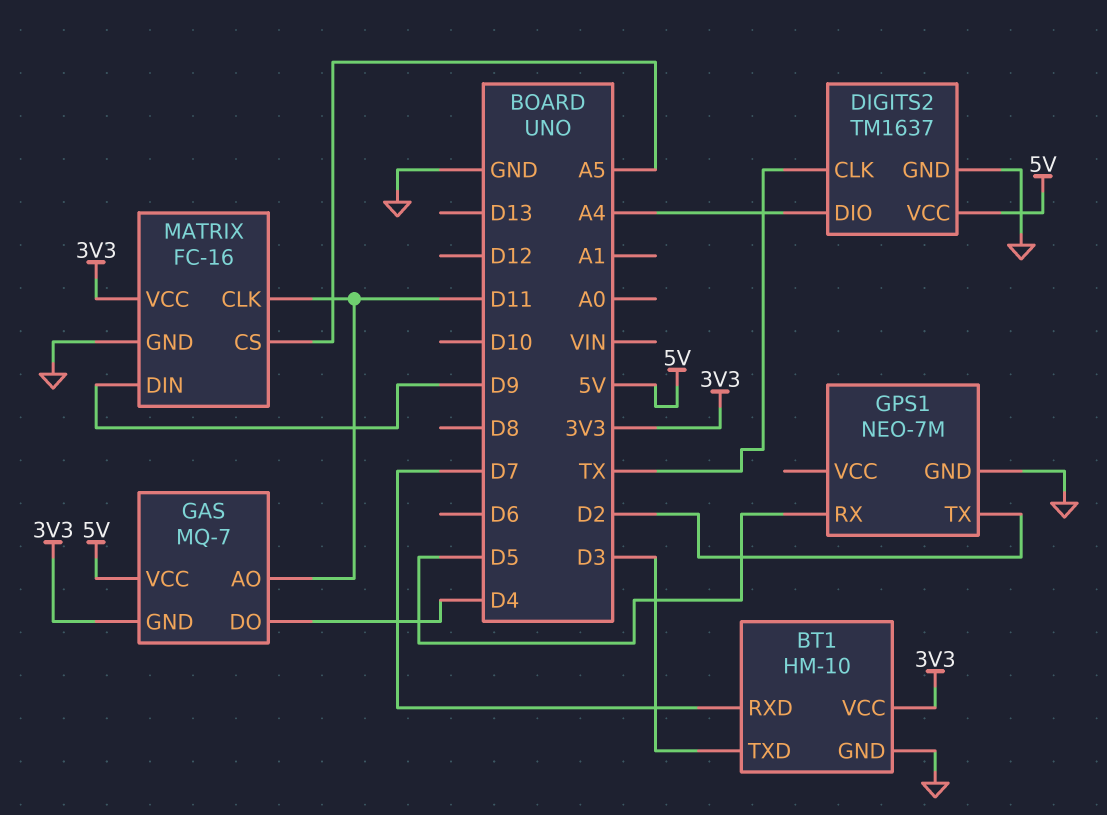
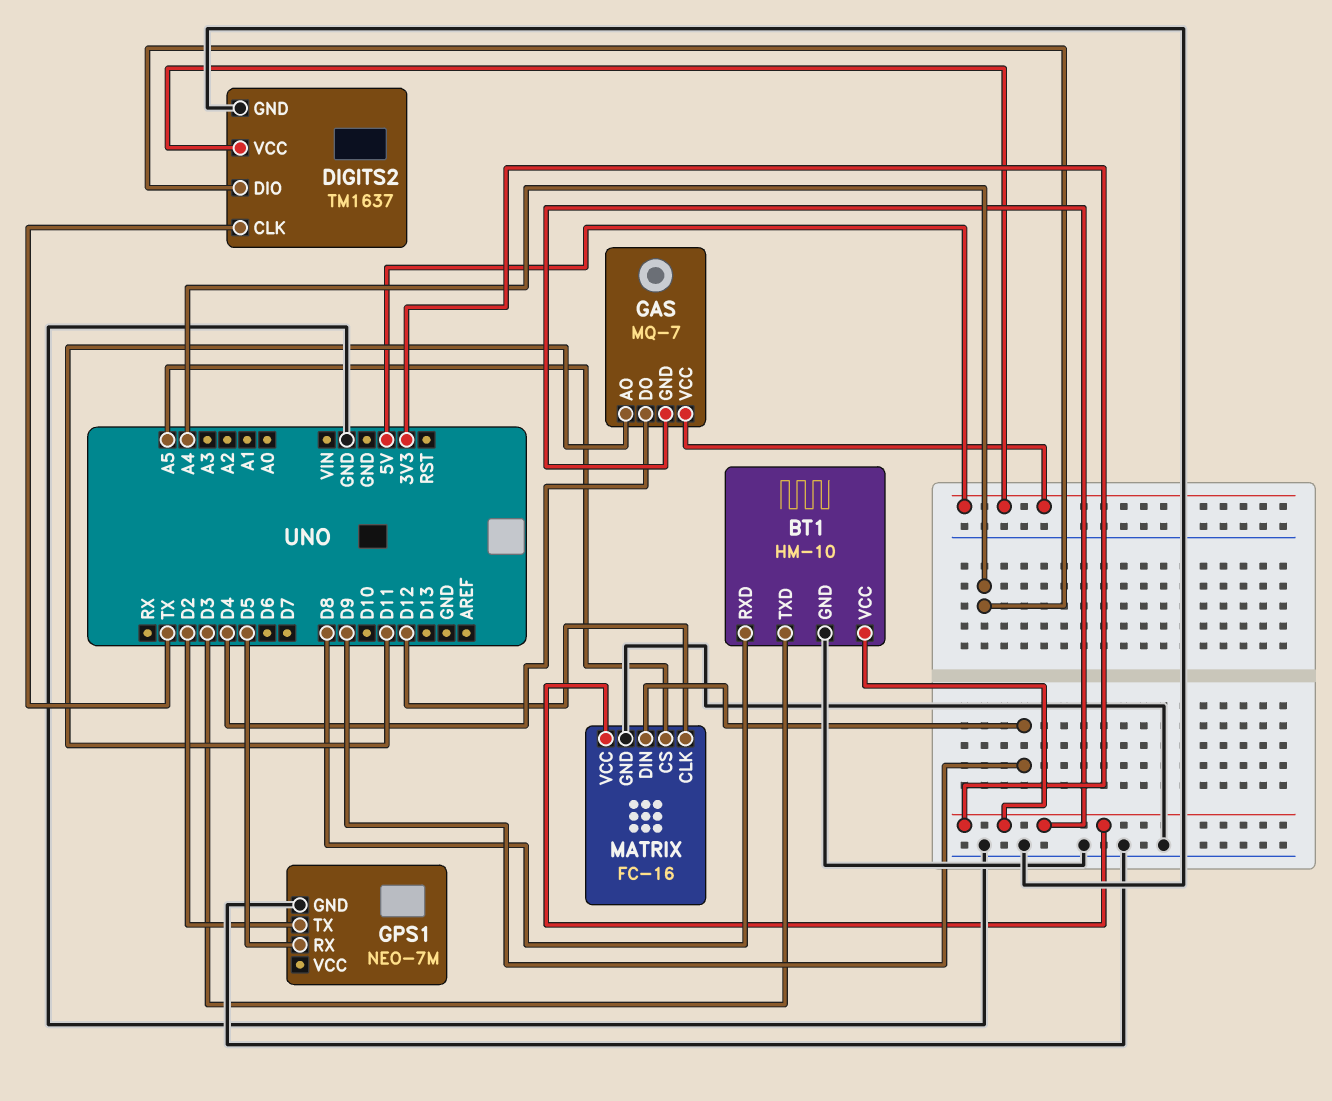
BT1 pin RXD: D7 -> D8
MATRIX pin CLK: D11 -> D12

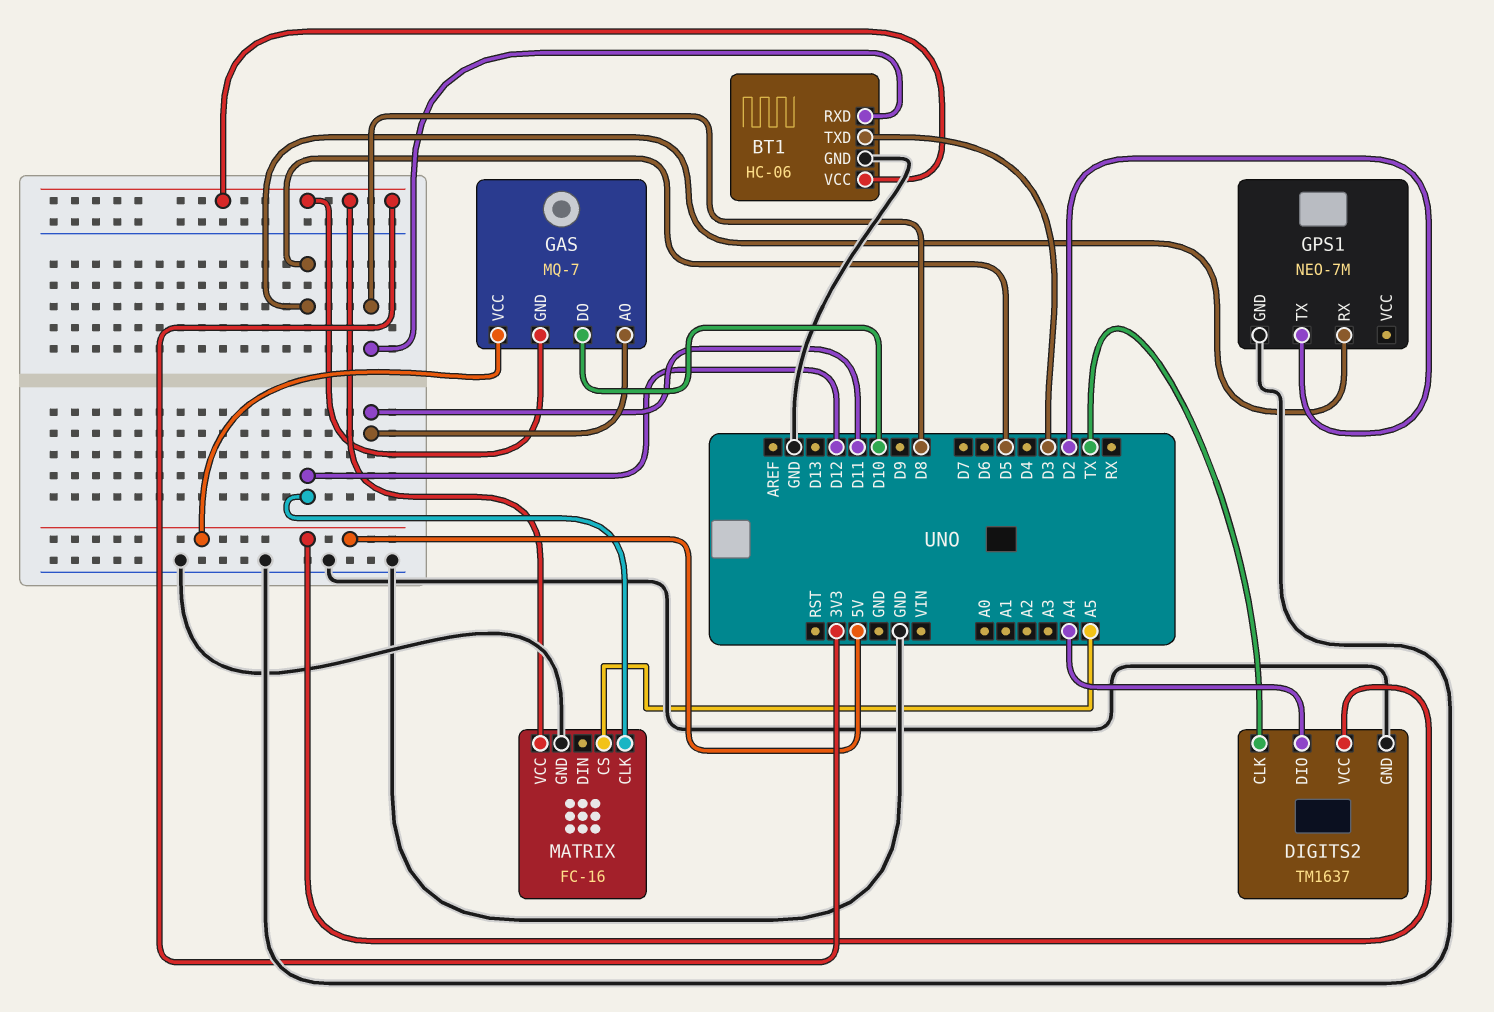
BT1: HM-10 -> HC-06
GAS pin DO: D4 -> D10
MATRIX pin DIN: D9 -> none

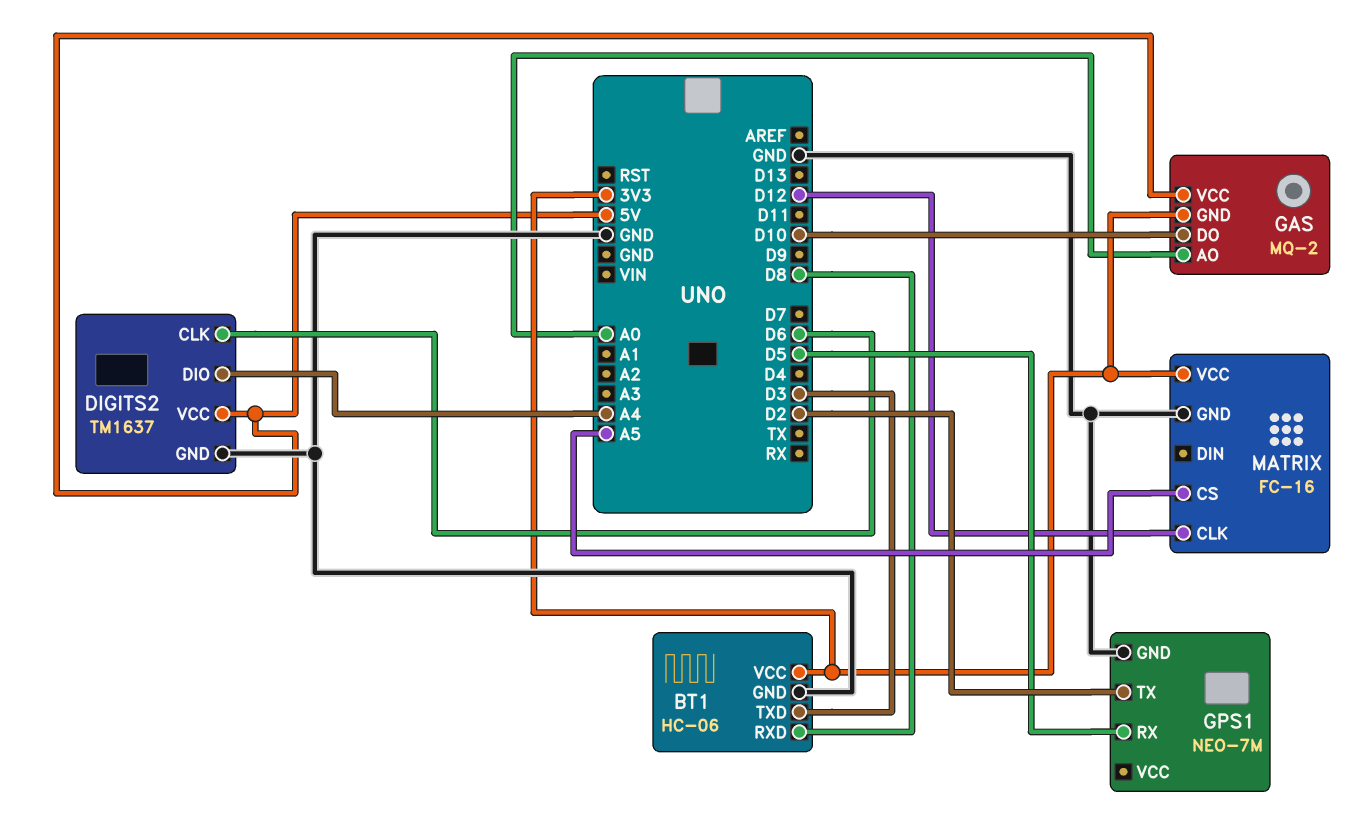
DIGITS2 pin CLK: TX -> D6
GAS: MQ-7 -> MQ-2
GAS pin AO: D11 -> A0

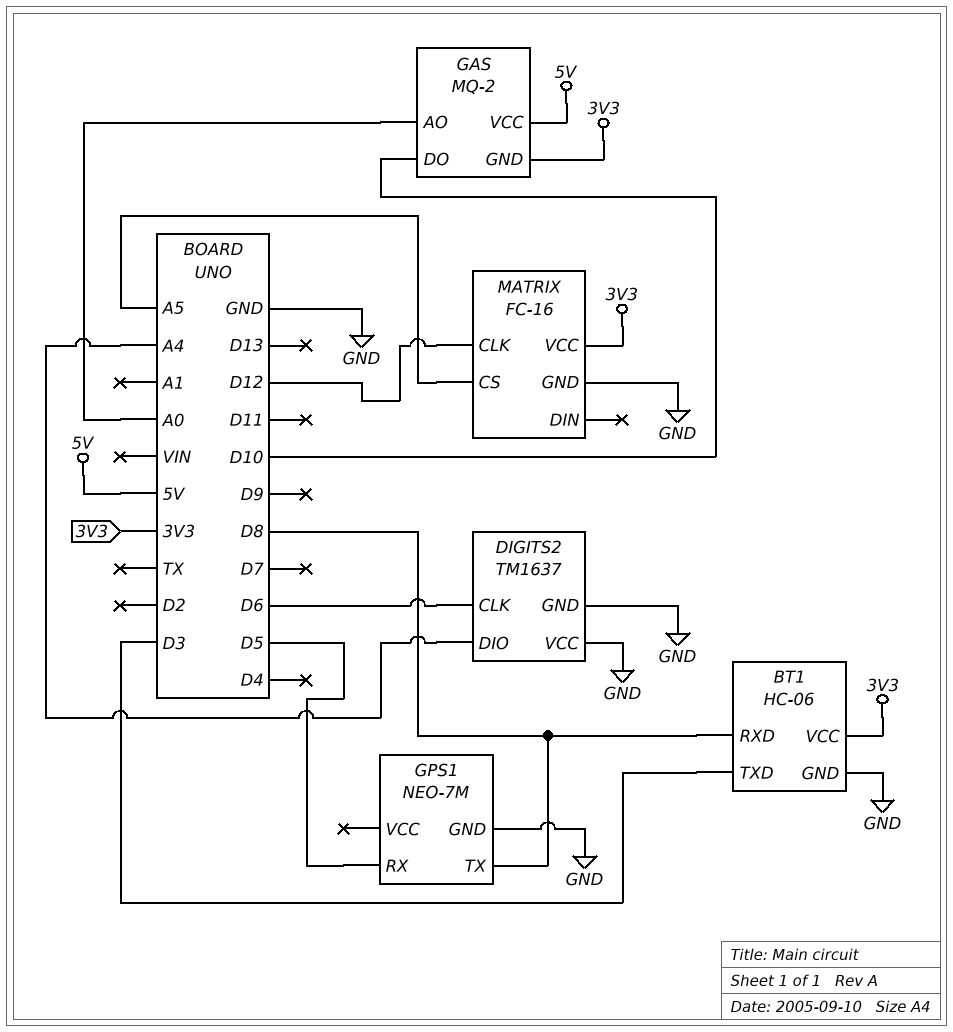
DIGITS2 pin VCC: 5V -> GND
GPS1 pin TX: D2 -> D8

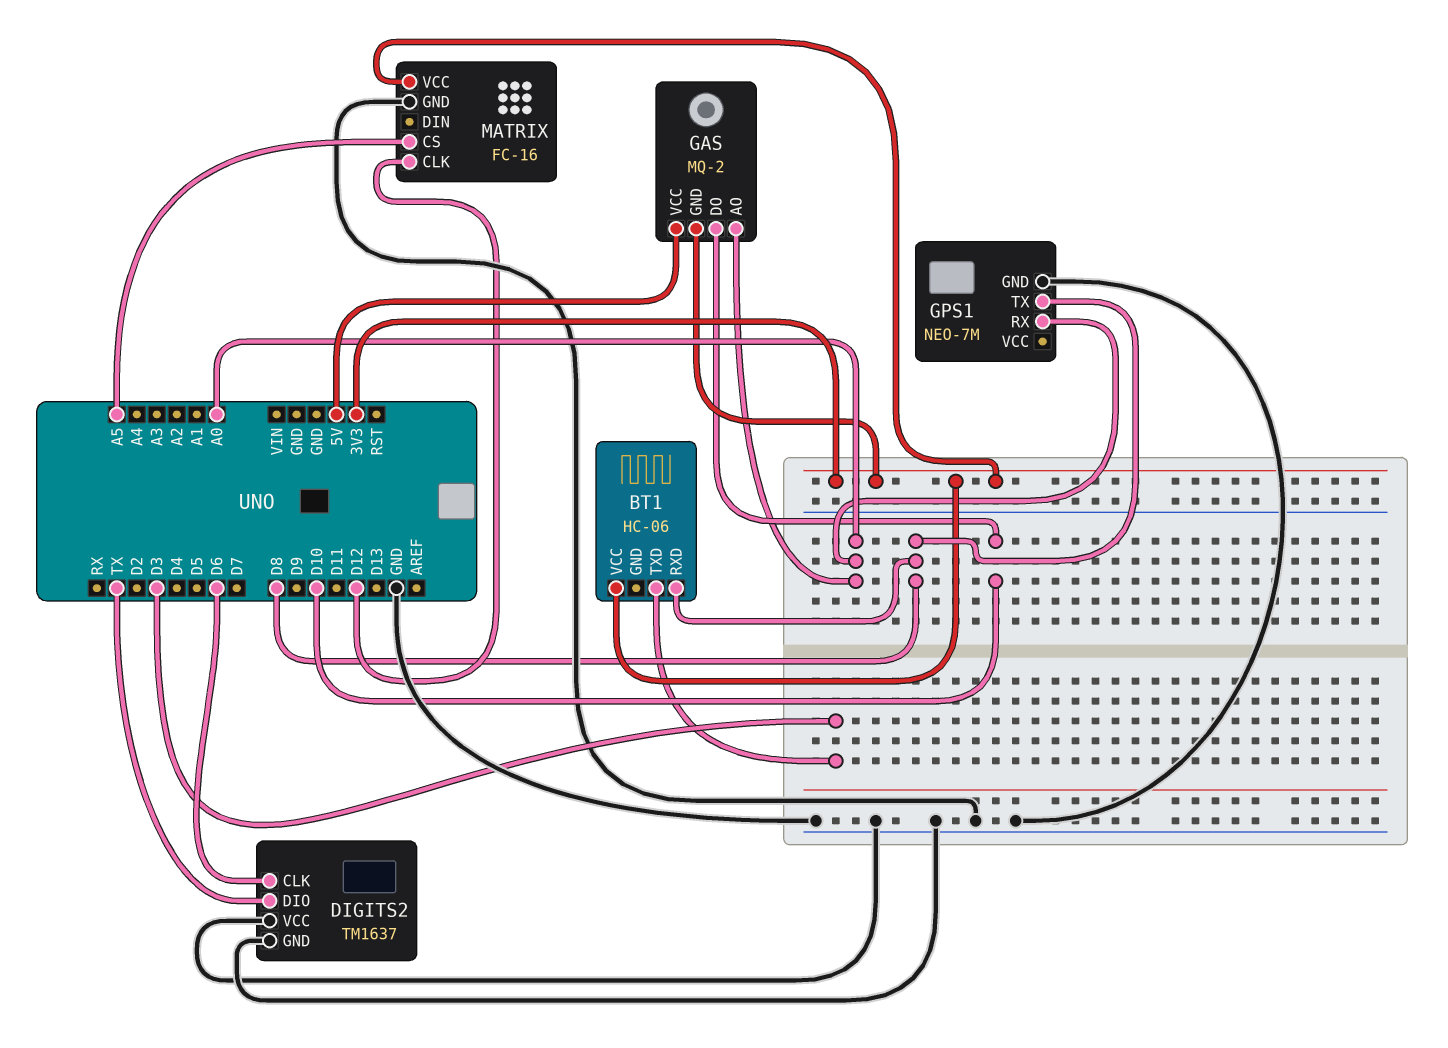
BT1 pin GND: GND -> none
DIGITS2 pin DIO: A4 -> TX
GPS1 pin RX: D5 -> A0

